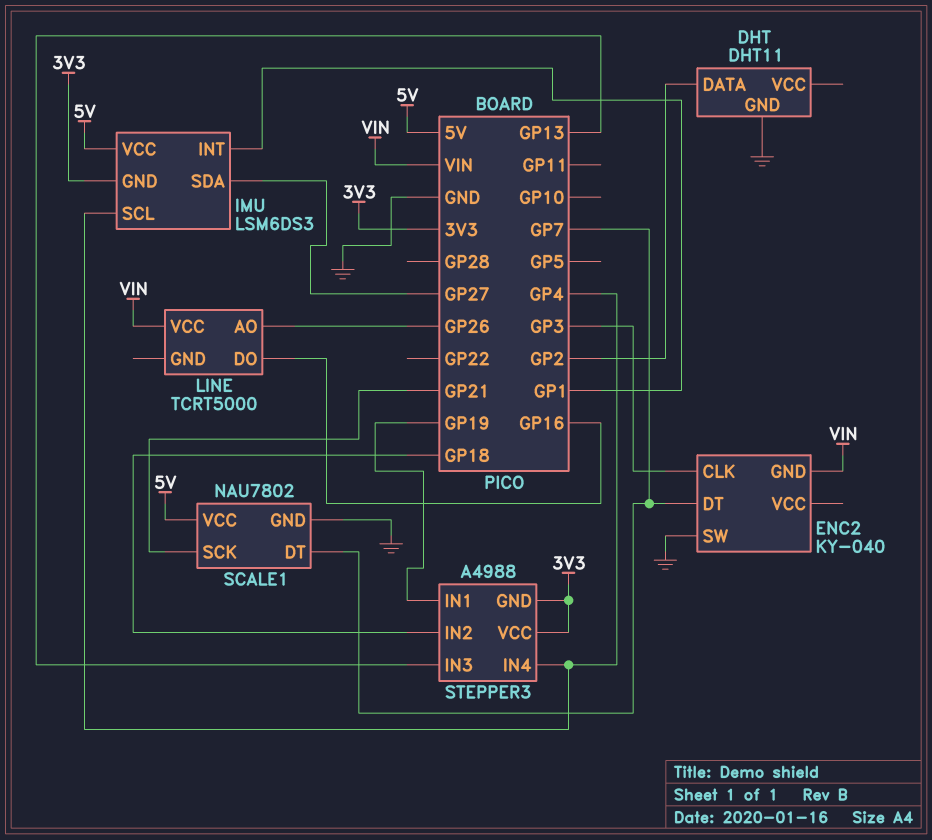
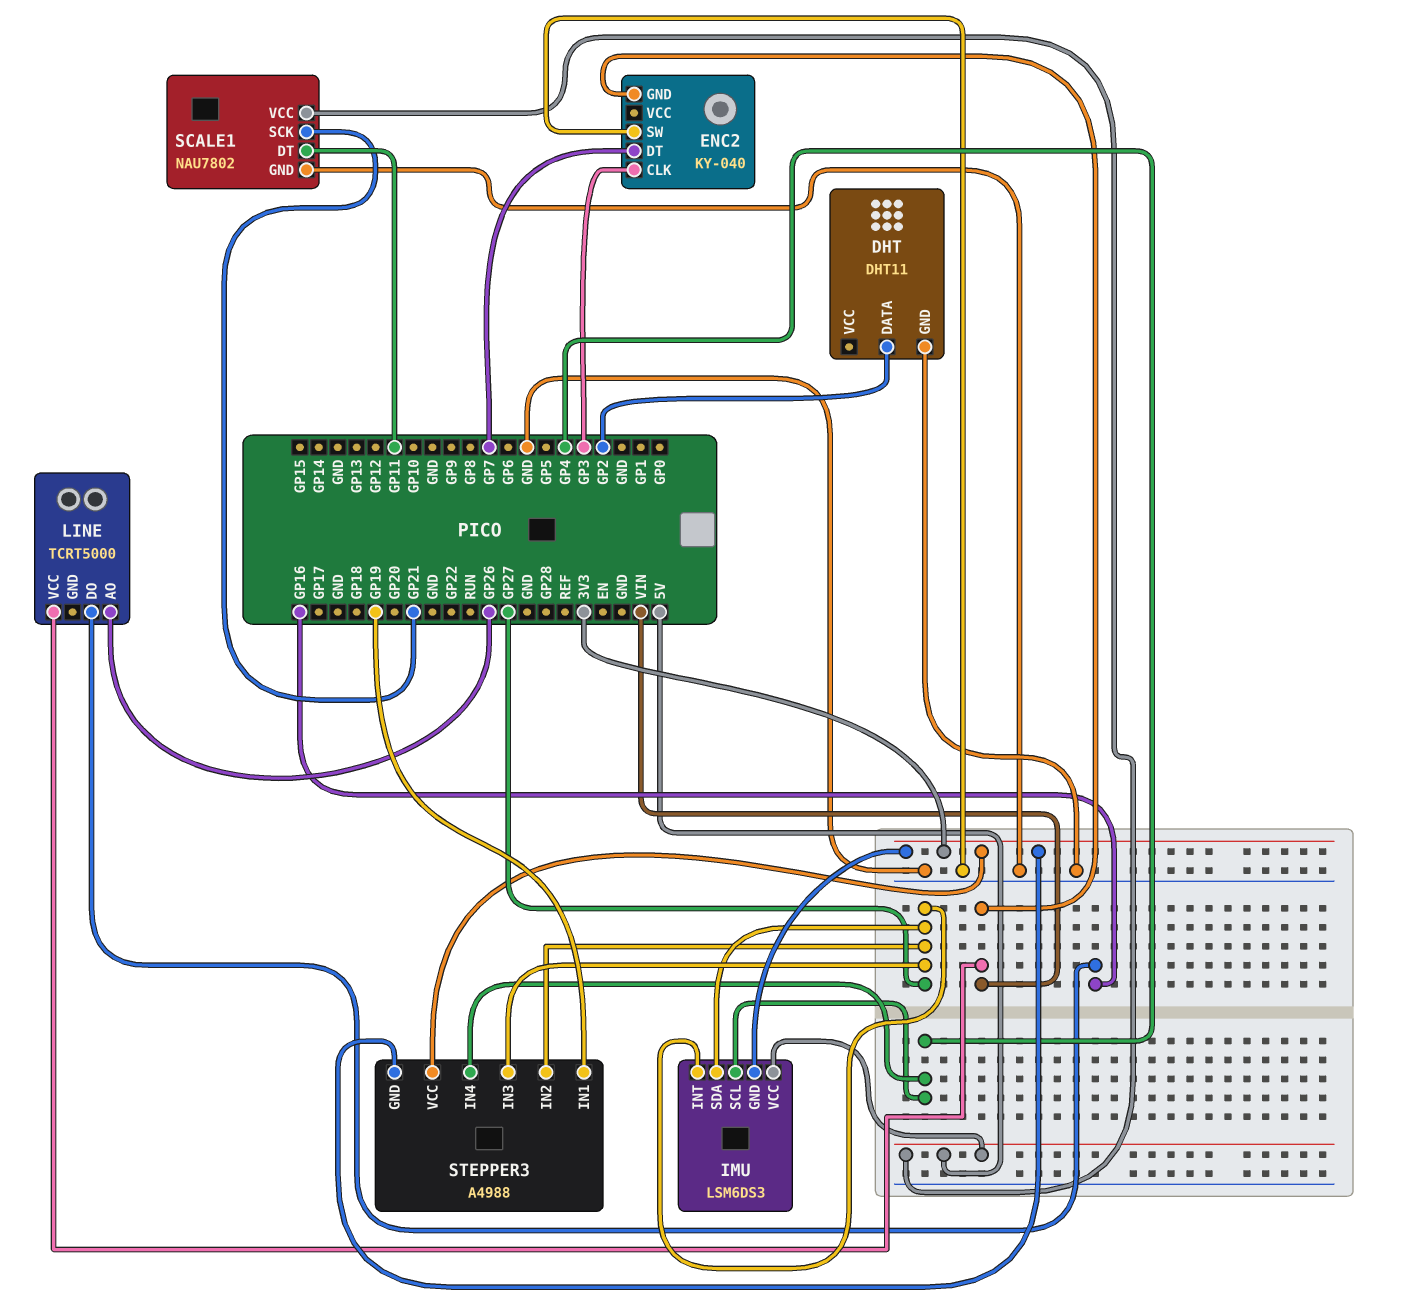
IMU pin INT: GP1 -> GP27
SCALE1 pin DT: GP7 -> GP11
STEPPER3 pin IN2: GP18 -> GP27
STEPPER3 pin IN3: GP13 -> GP27

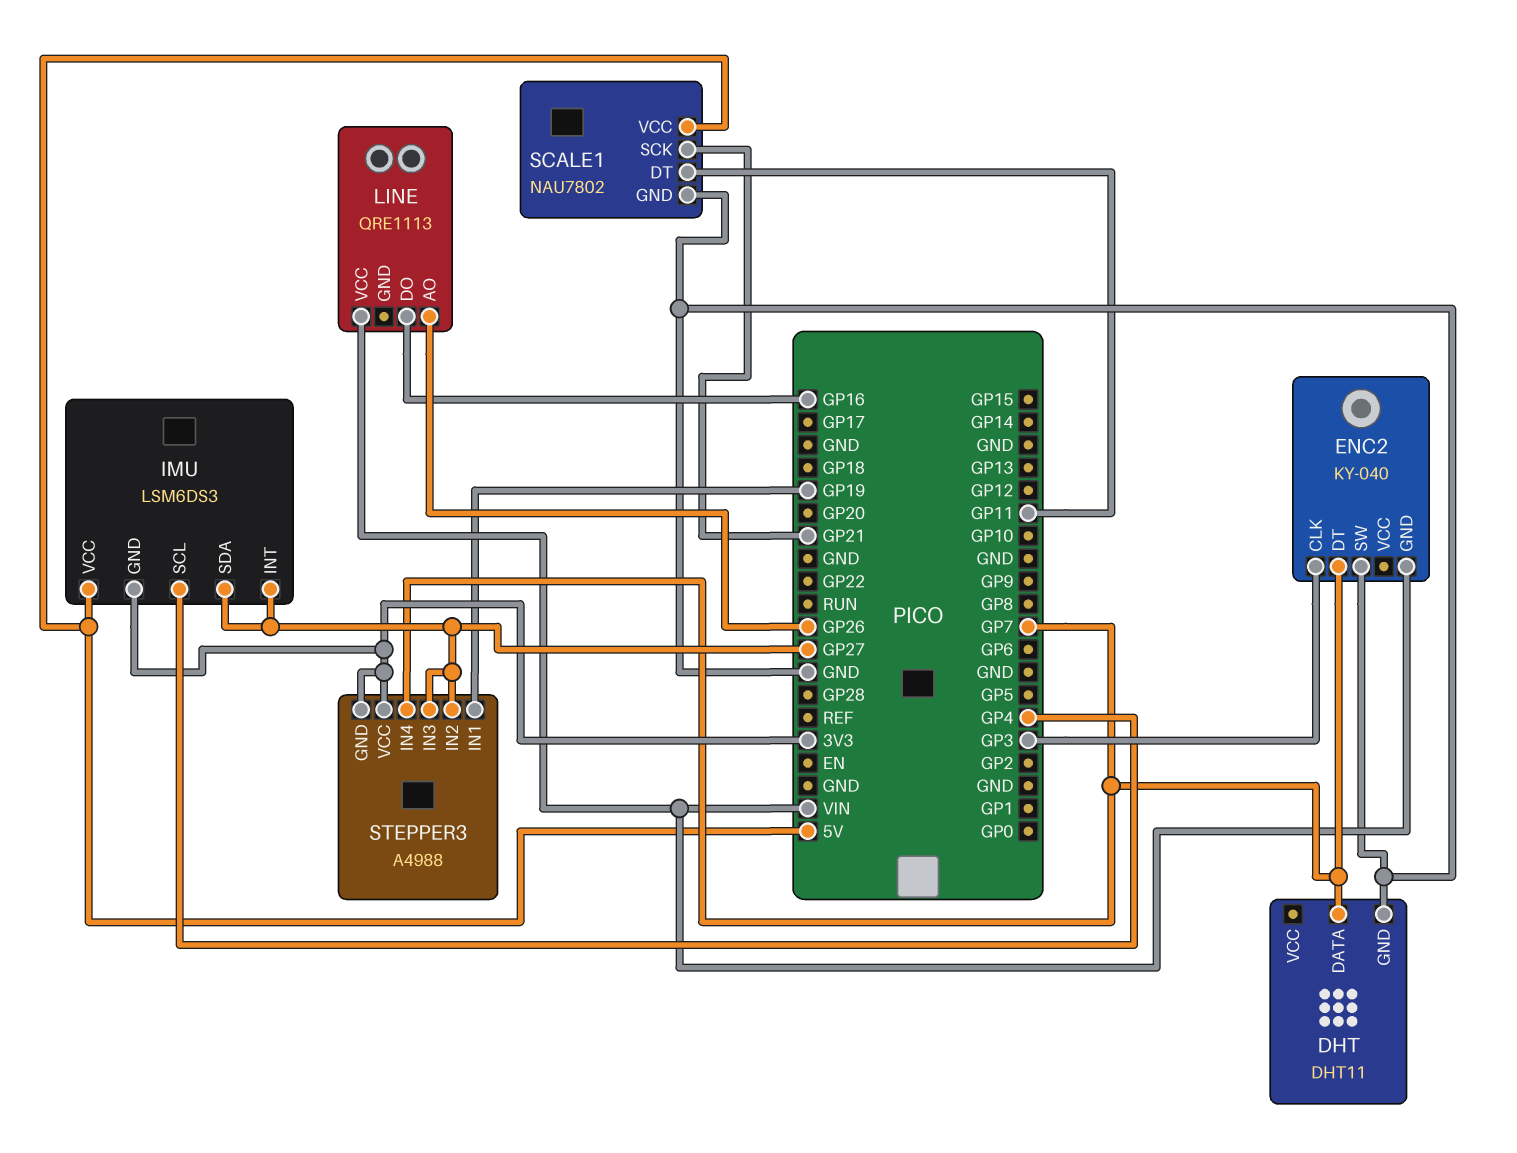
DHT pin DATA: GP2 -> GP7
LINE: TCRT5000 -> QRE1113
STEPPER3 pin IN4: GP4 -> GP7

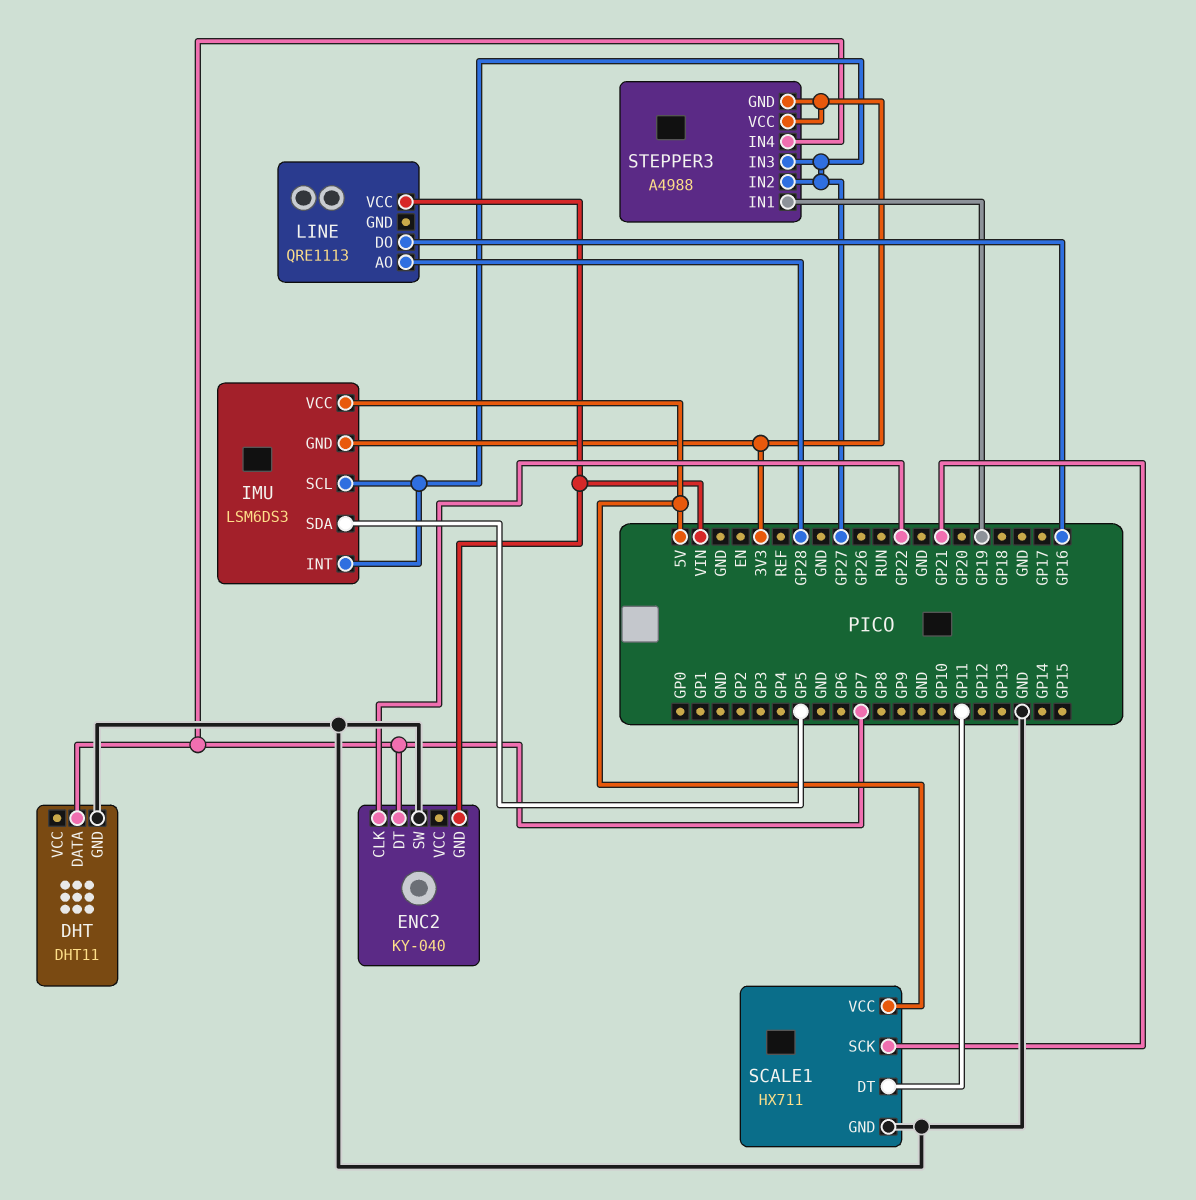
ENC2 pin CLK: GP3 -> GP22
IMU pin SCL: GP4 -> GP27
IMU pin SDA: GP27 -> GP5
LINE pin AO: GP26 -> GP28
SCALE1: NAU7802 -> HX711

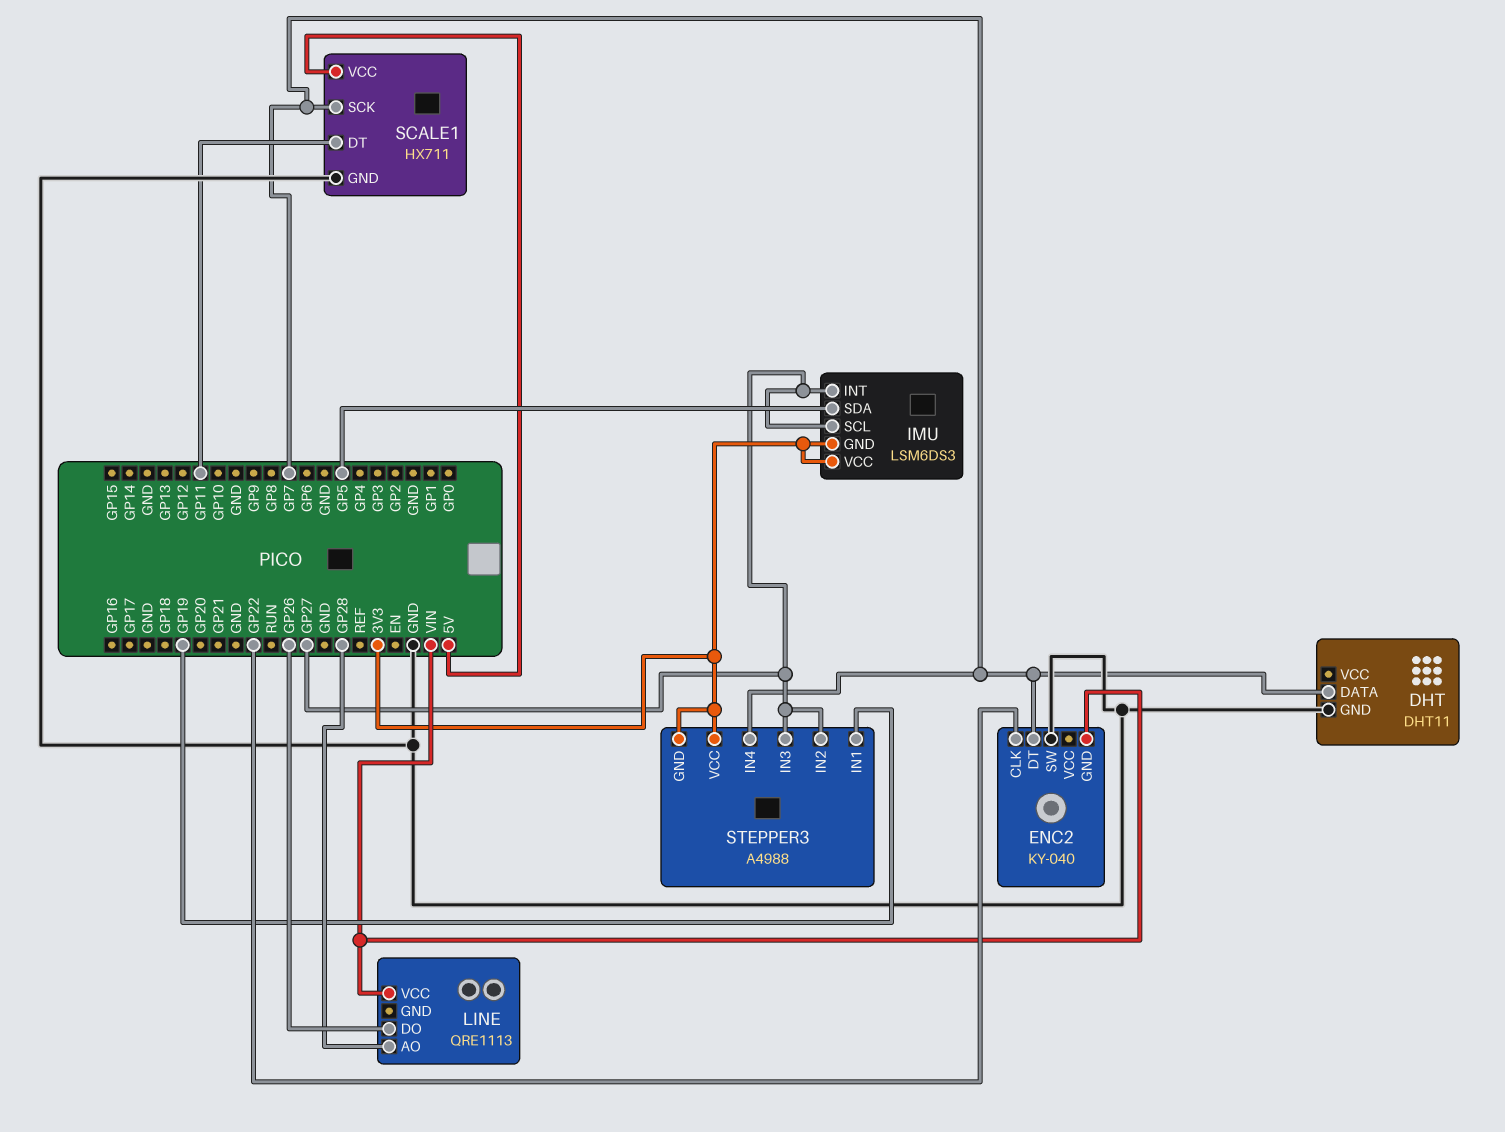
IMU pin VCC: 5V -> 3V3
LINE pin DO: GP16 -> GP26
SCALE1 pin SCK: GP21 -> GP7

